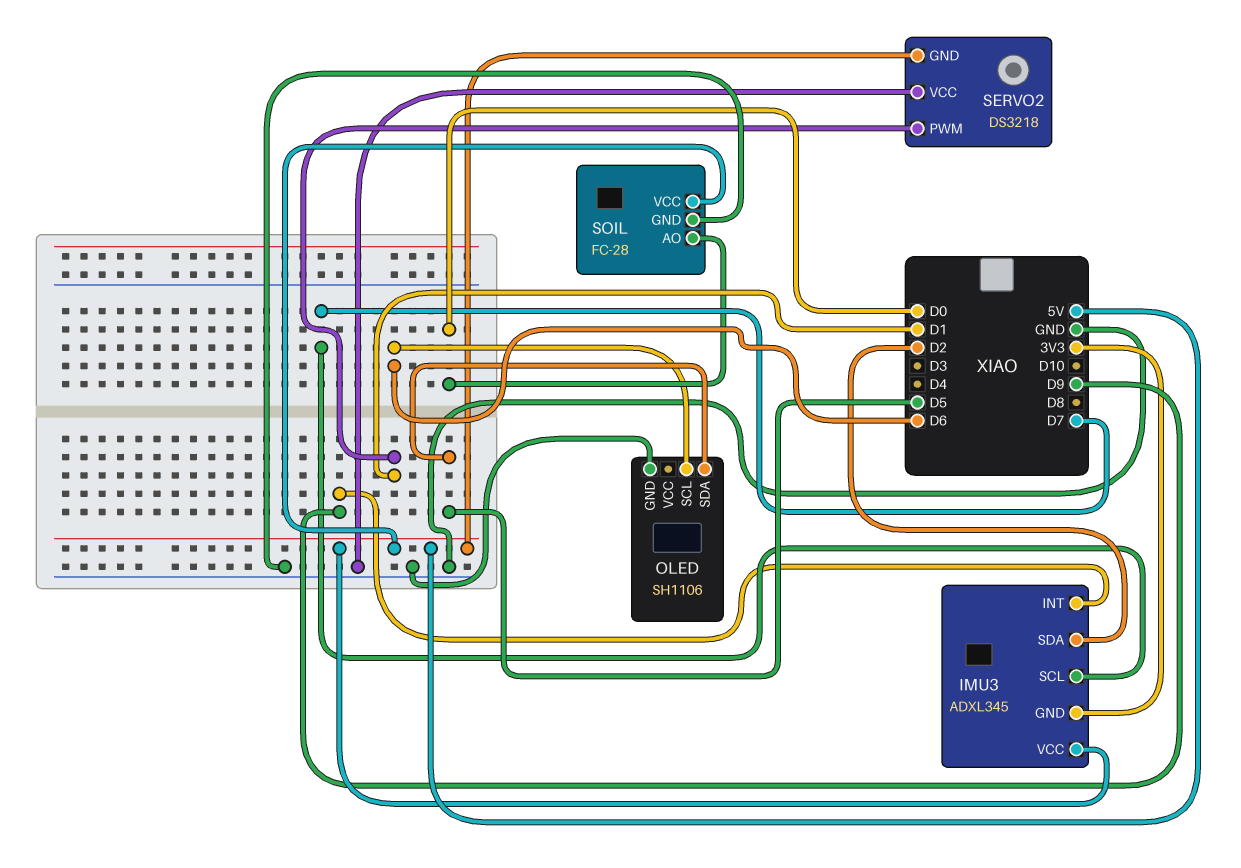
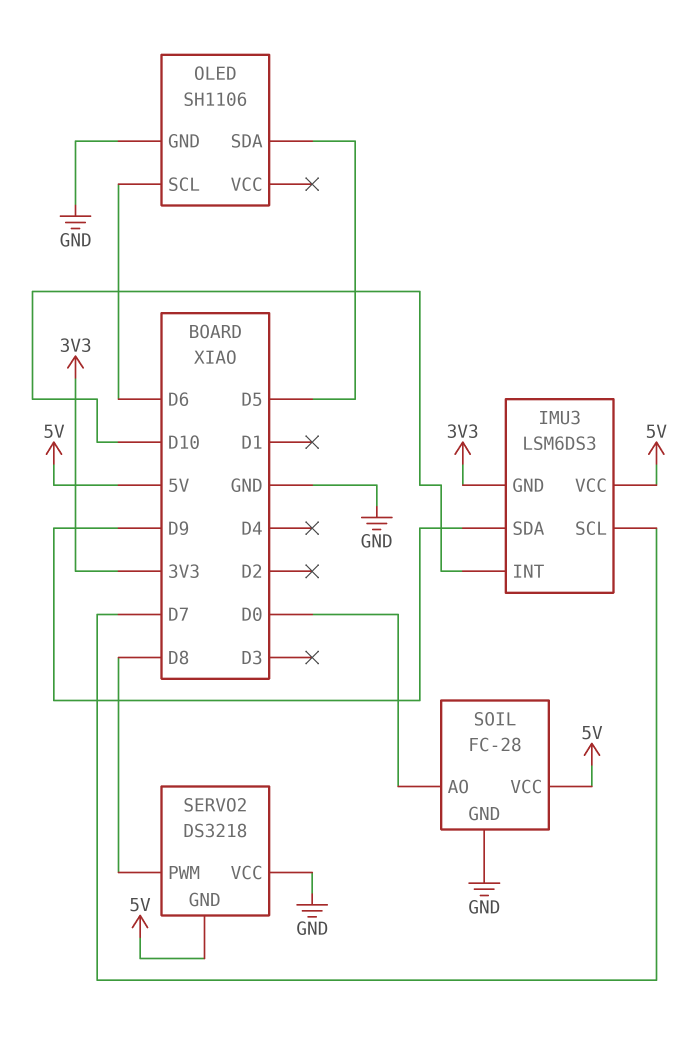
IMU3: ADXL345 -> LSM6DS3
IMU3 pin INT: D9 -> D10
IMU3 pin SDA: D2 -> D9
SERVO2 pin PWM: D1 -> D8

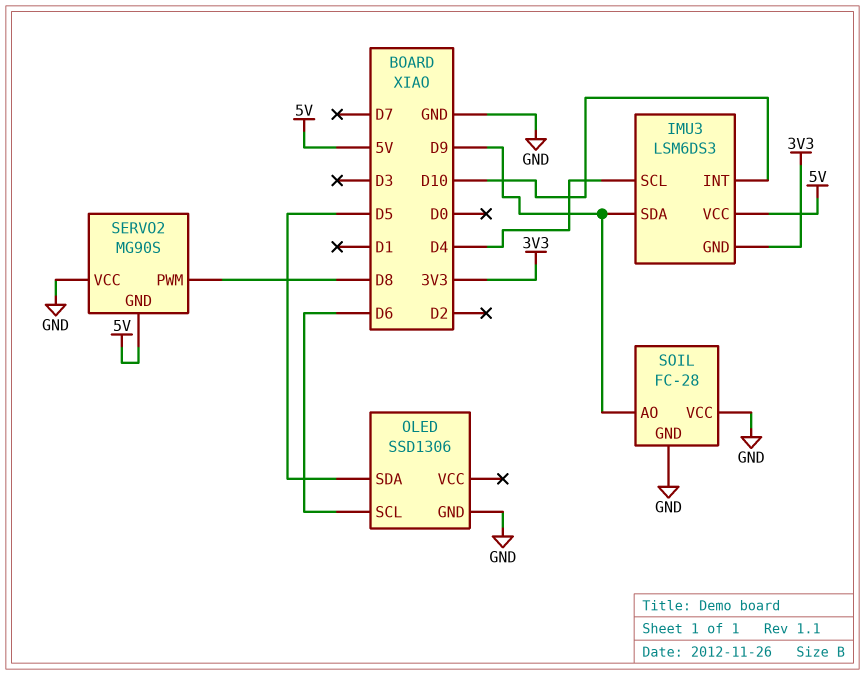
IMU3 pin SCL: D7 -> D4
OLED: SH1106 -> SSD1306
SERVO2: DS3218 -> MG90S
SOIL pin AO: D0 -> D9
SOIL pin VCC: 5V -> GND

